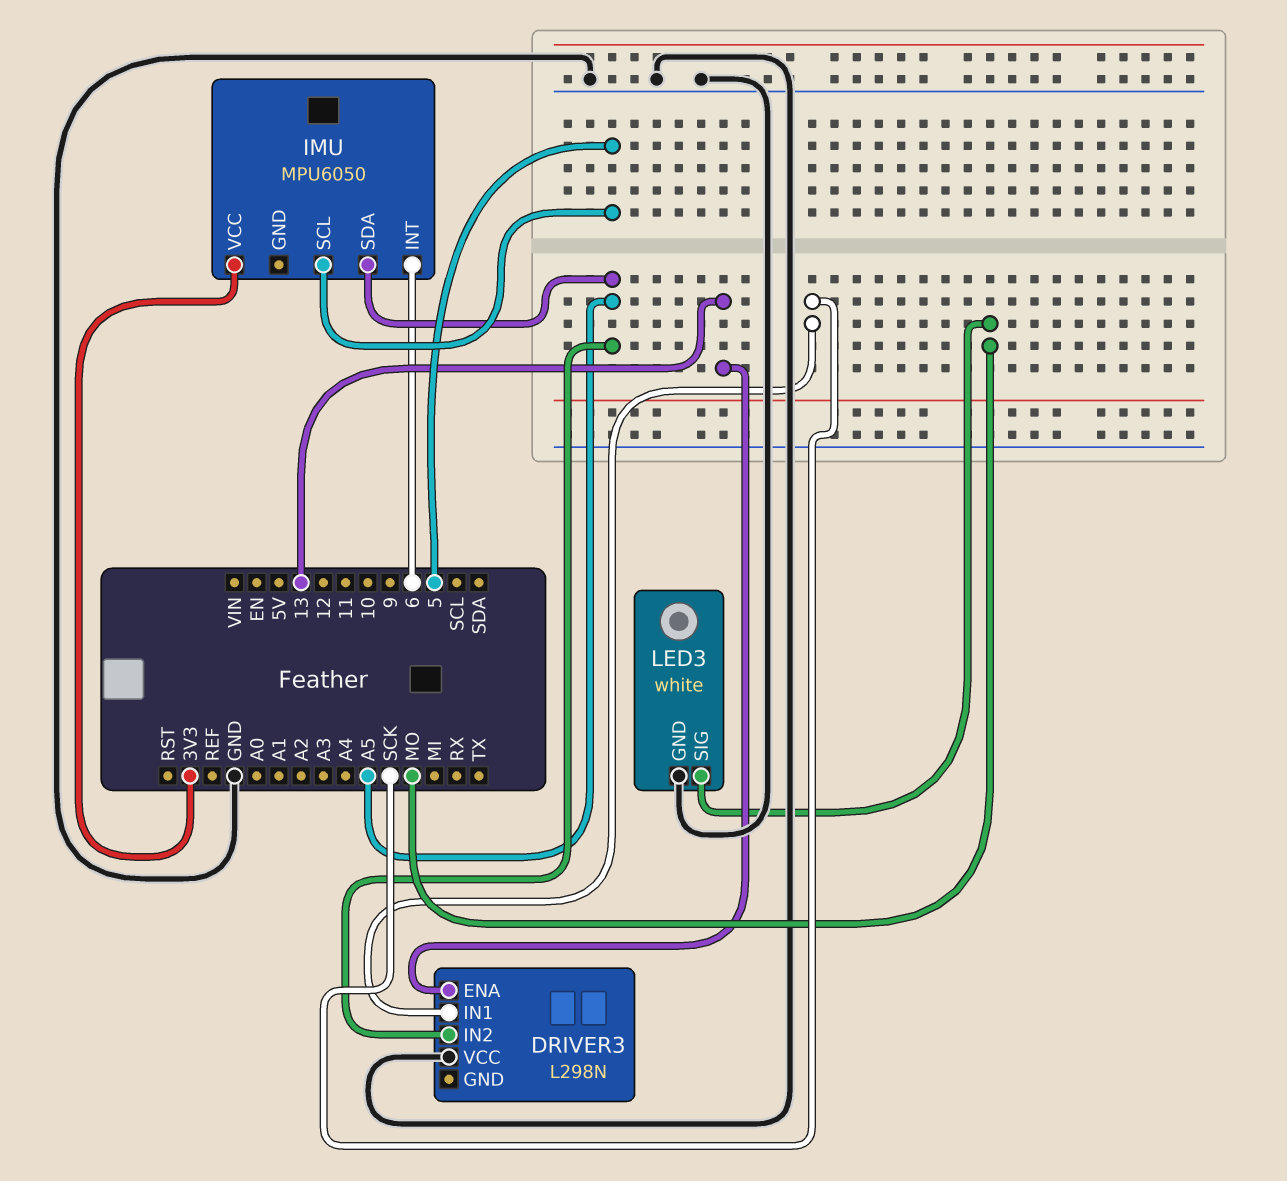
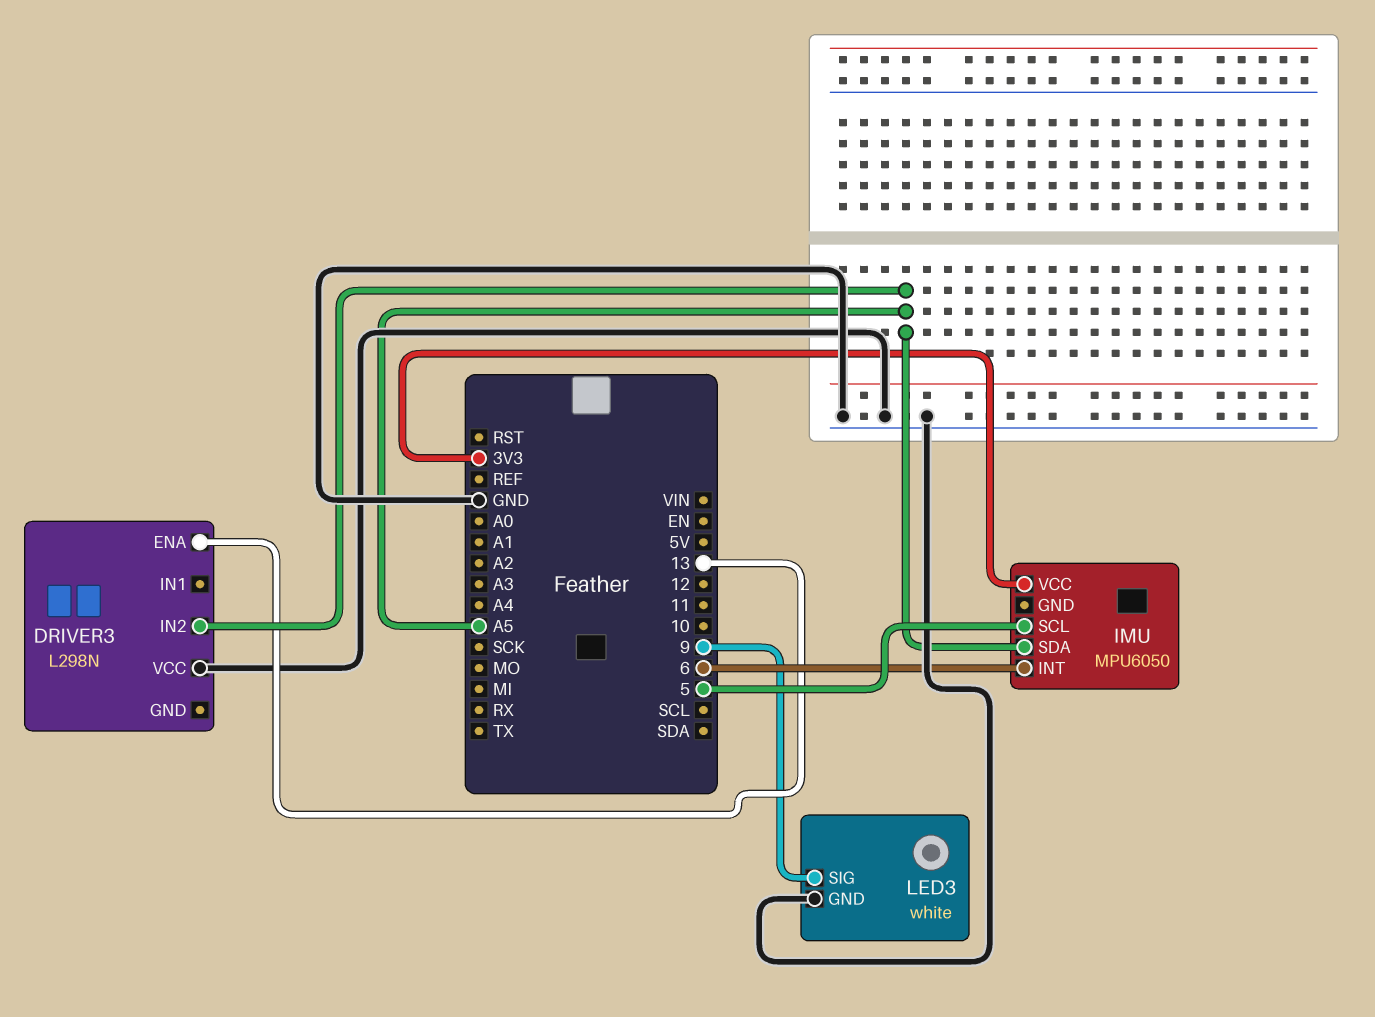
DRIVER3 pin IN1: SCK -> none
LED3 pin SIG: MO -> 9

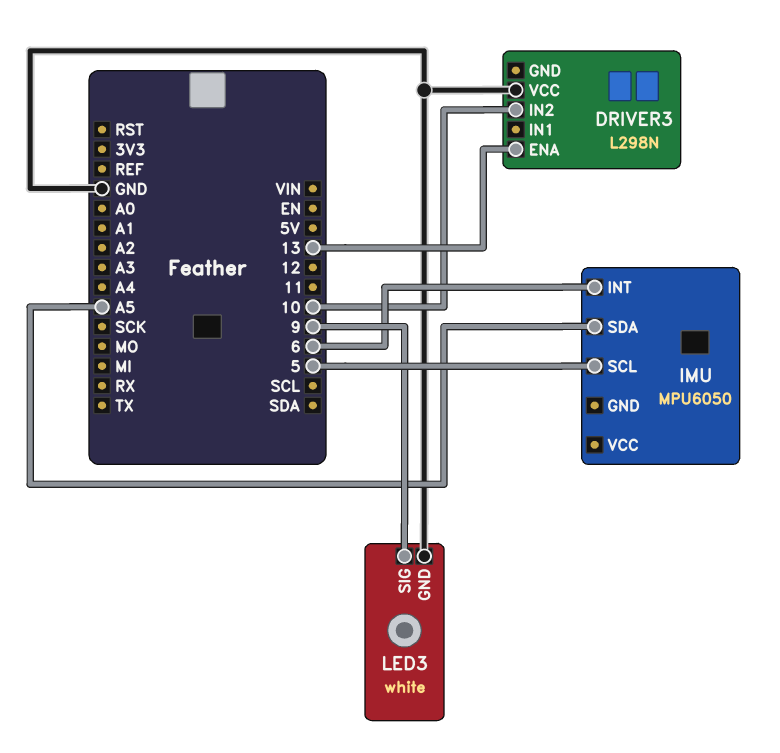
DRIVER3 pin IN2: A5 -> 10
IMU pin VCC: 3V3 -> none

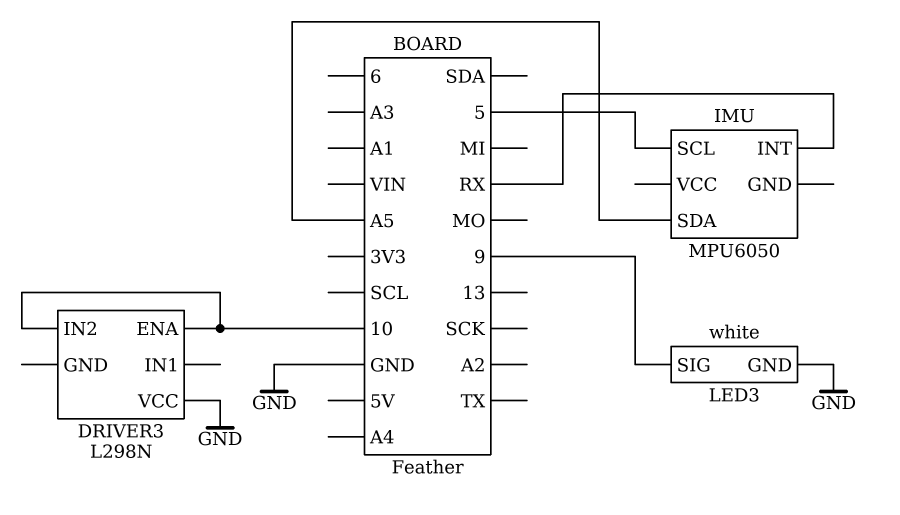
DRIVER3 pin ENA: 13 -> 10
IMU pin INT: 6 -> RX

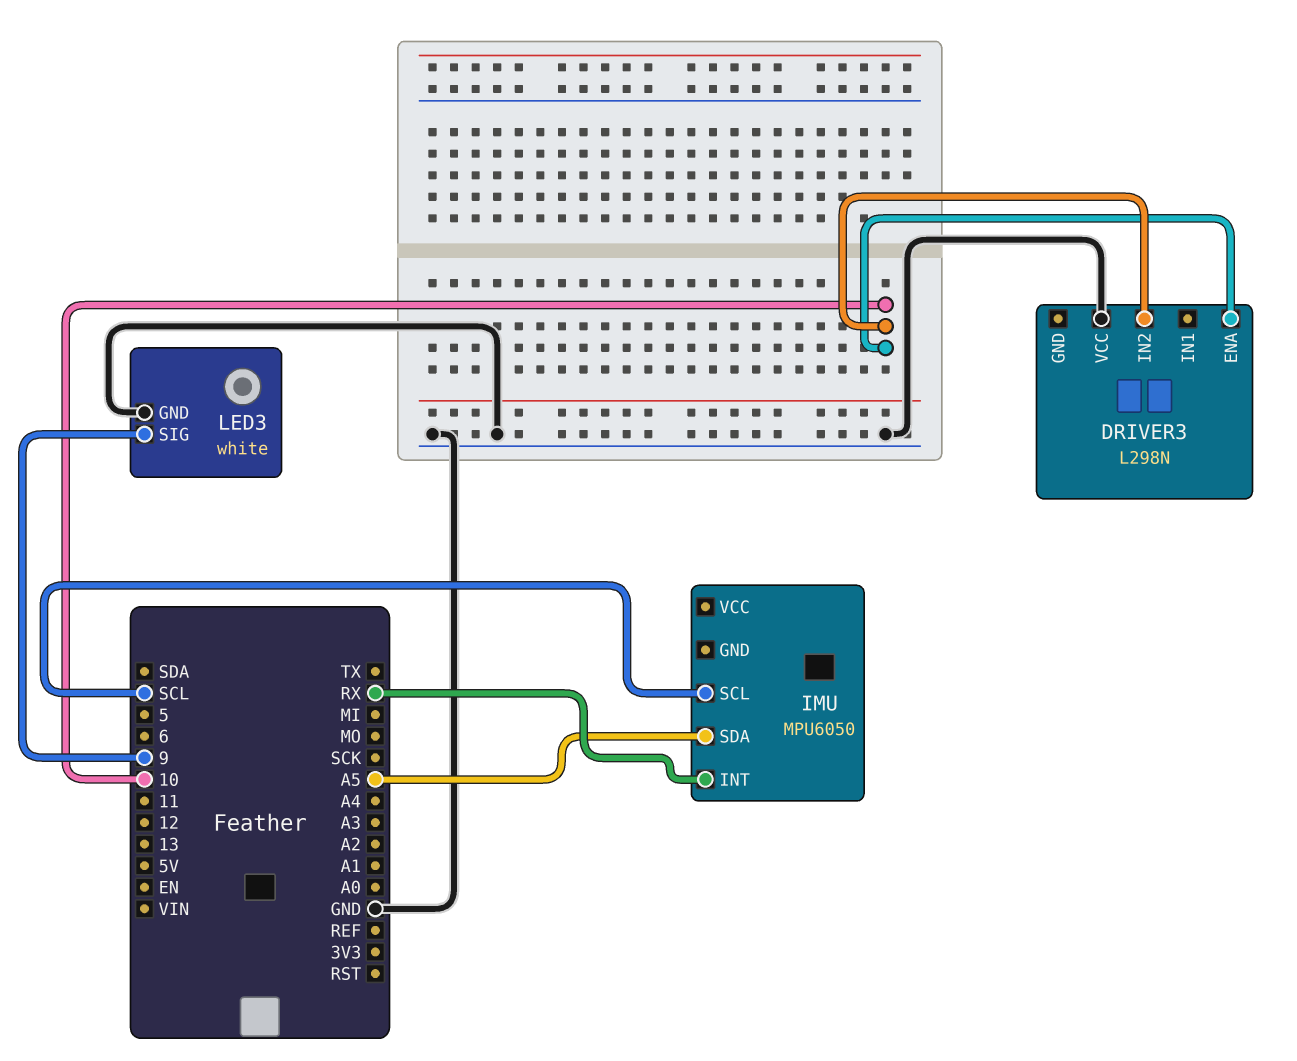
IMU pin SCL: 5 -> SCL

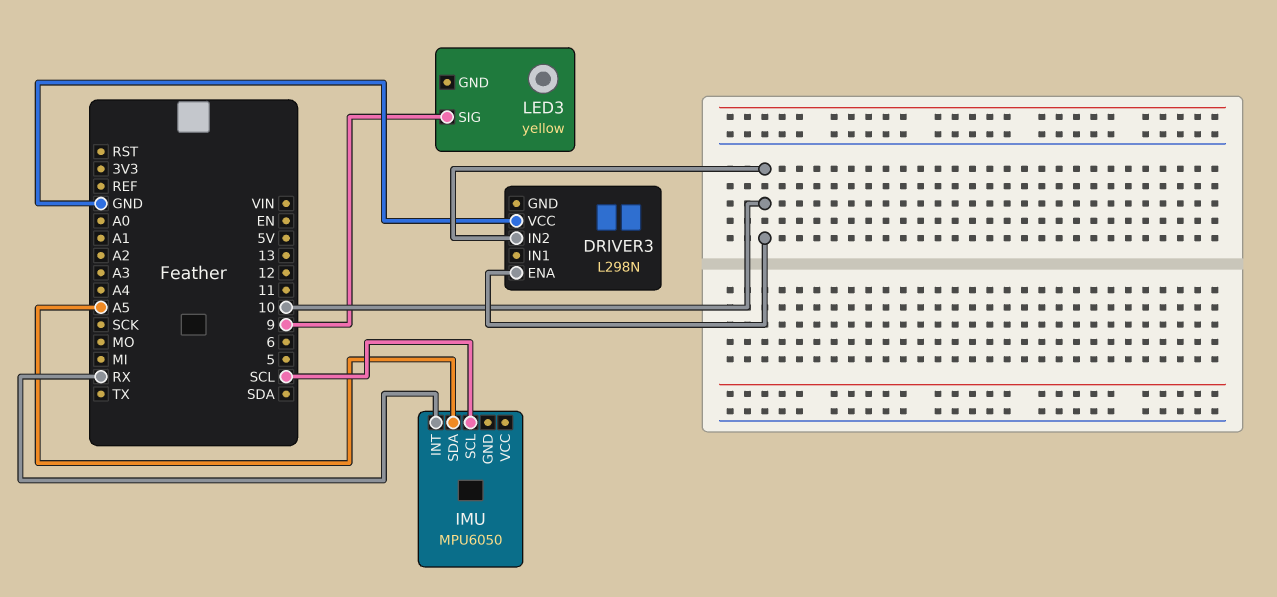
LED3: white -> yellow
LED3 pin GND: GND -> none

